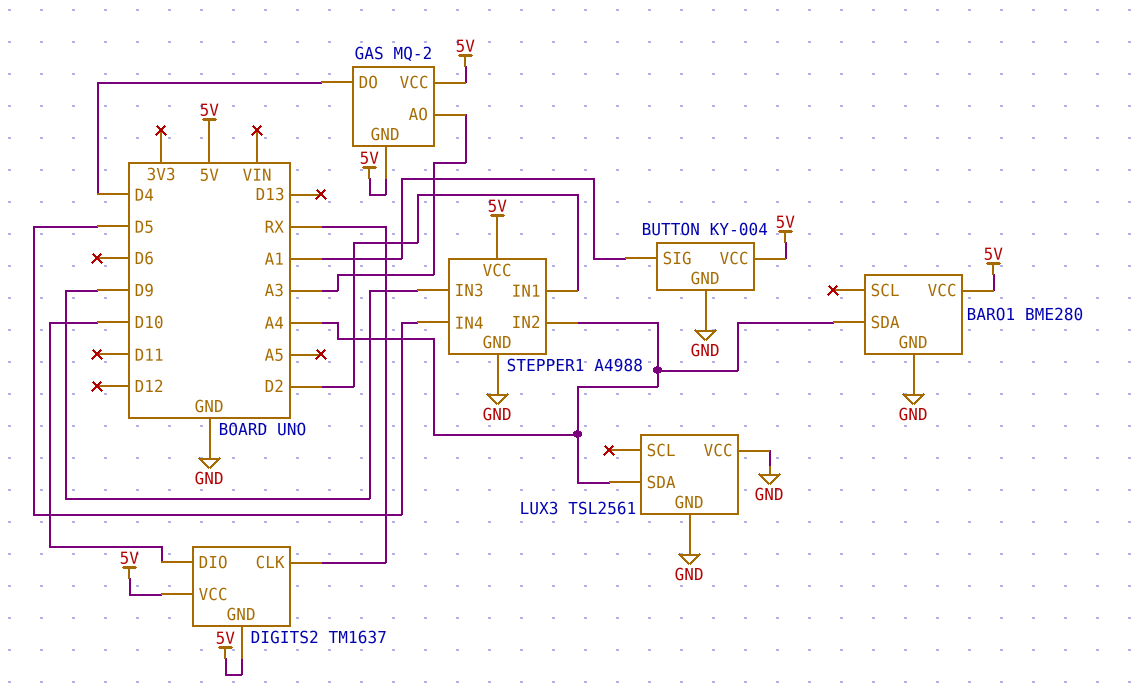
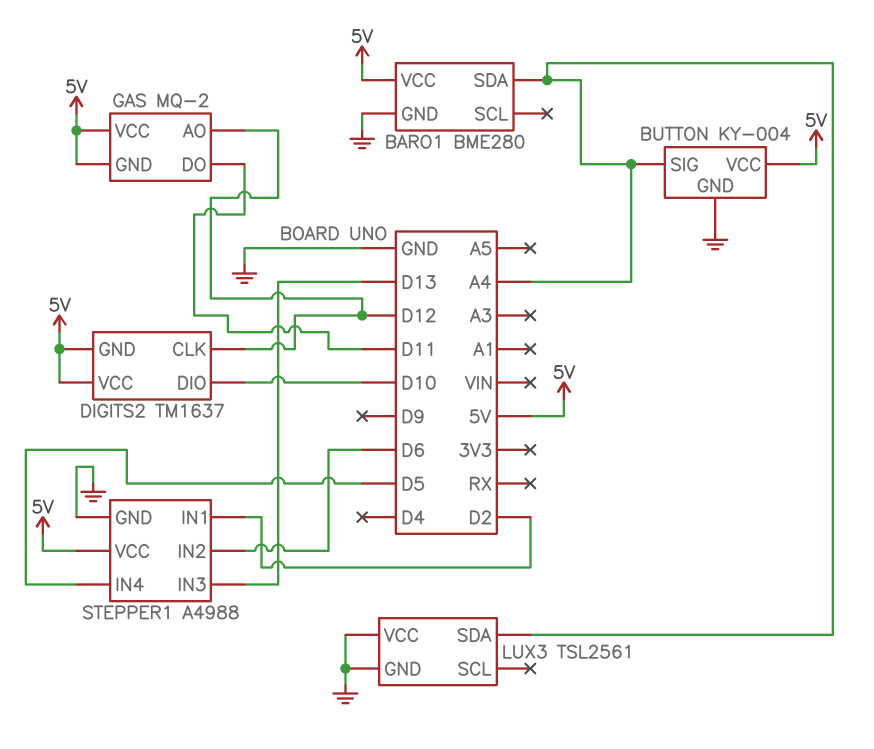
BUTTON pin SIG: A1 -> A4
DIGITS2 pin CLK: RX -> D12
GAS pin AO: A3 -> D12
GAS pin DO: D4 -> D11
STEPPER1 pin IN2: A4 -> D6
STEPPER1 pin IN3: D9 -> D13

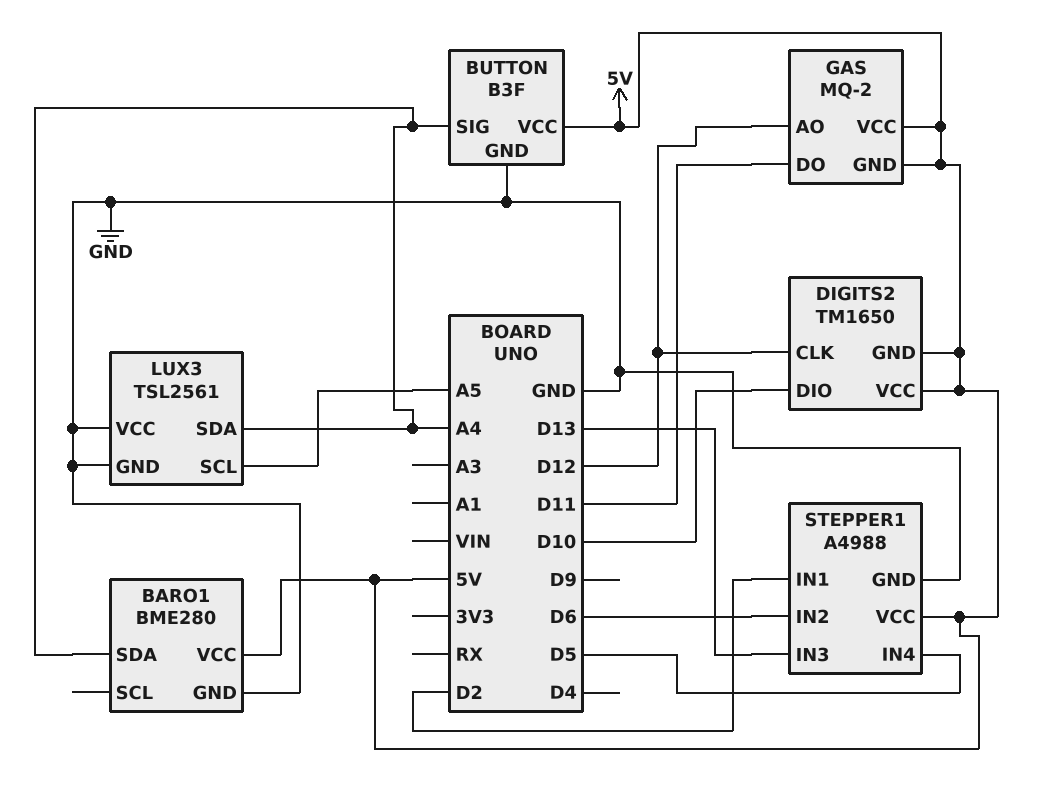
BUTTON: KY-004 -> B3F
DIGITS2: TM1637 -> TM1650
LUX3 pin SCL: none -> A5

